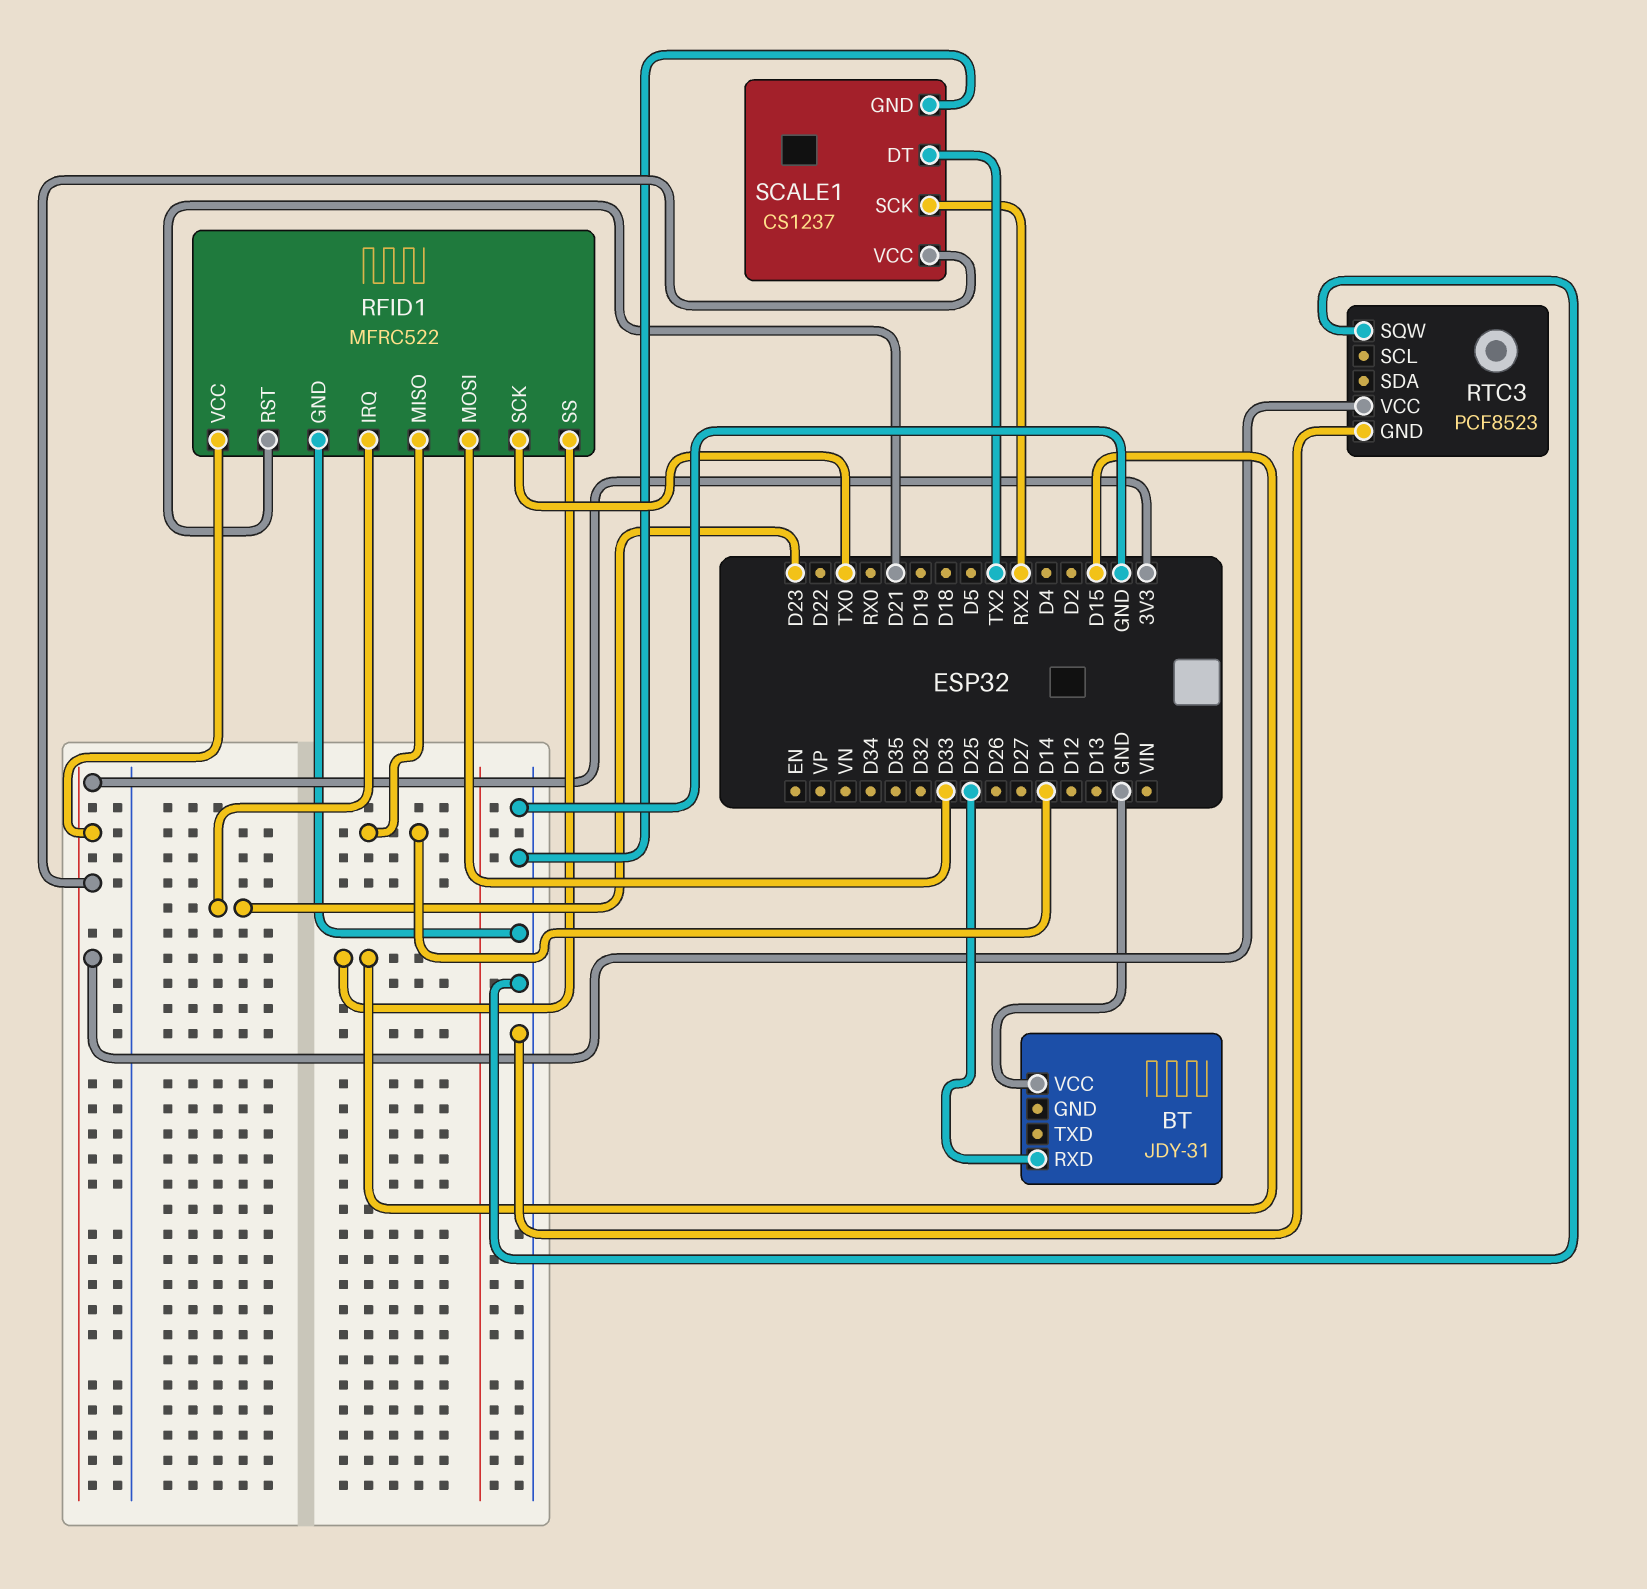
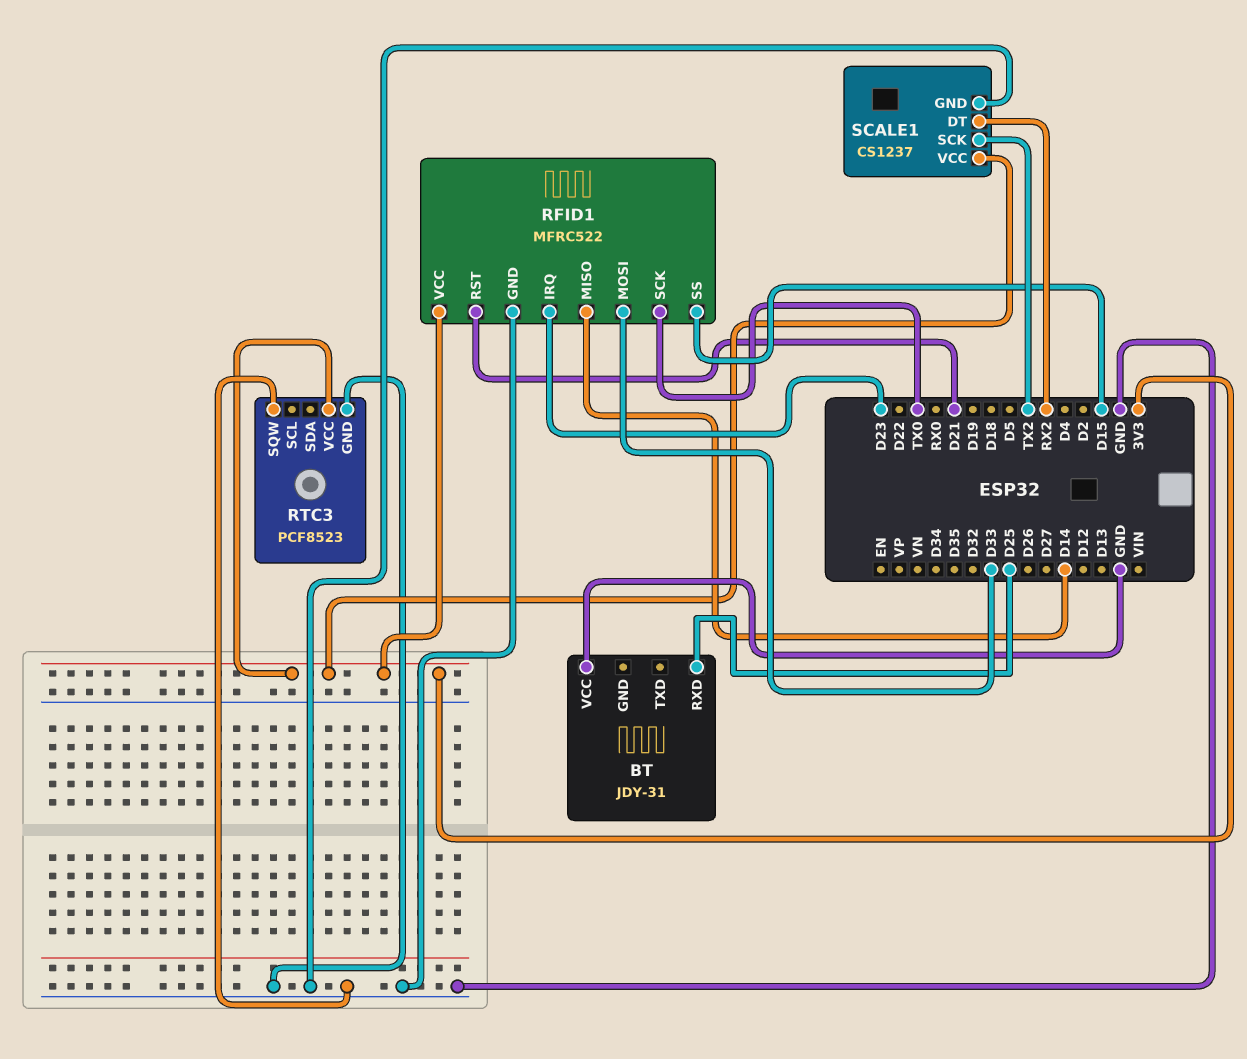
SCALE1 pin DT: TX2 -> RX2
SCALE1 pin SCK: RX2 -> TX2

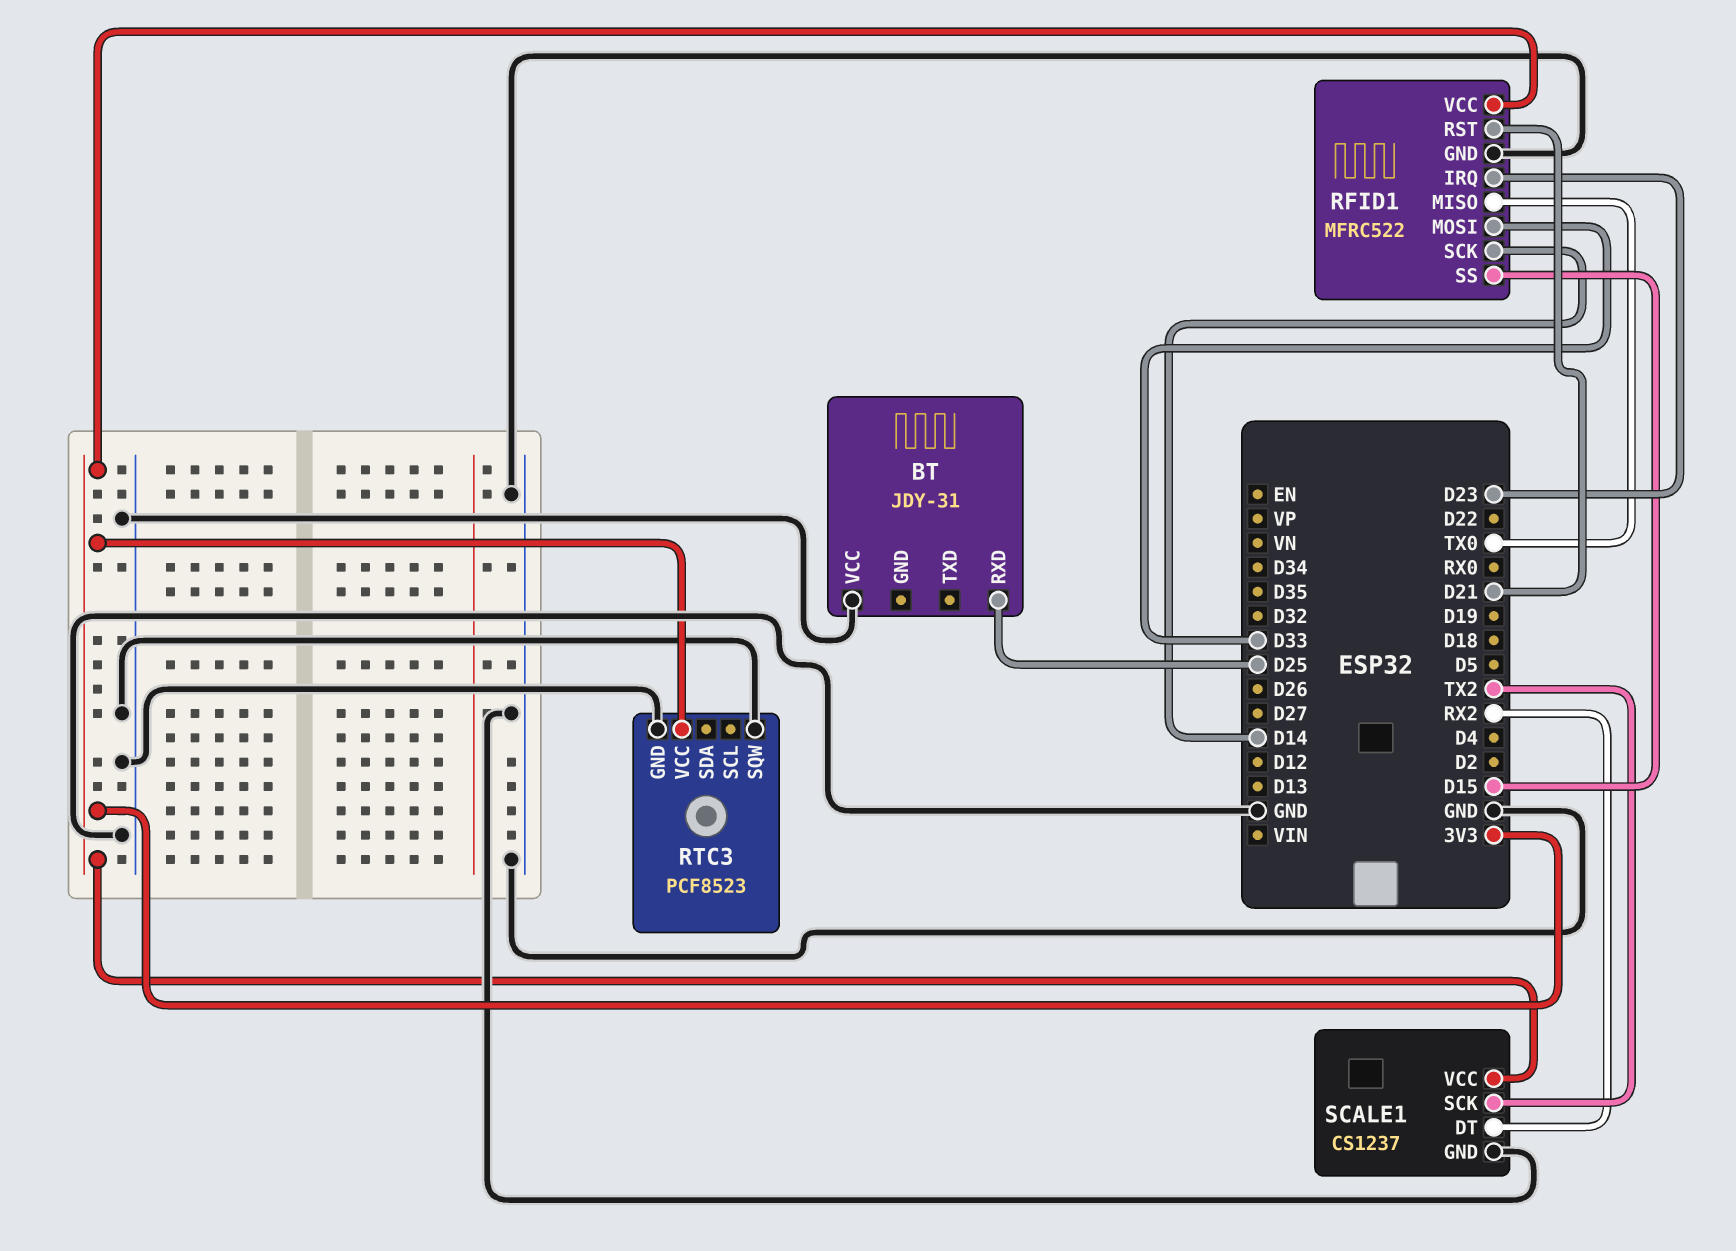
RFID1 pin MISO: D14 -> TX0
RFID1 pin SCK: TX0 -> D14

